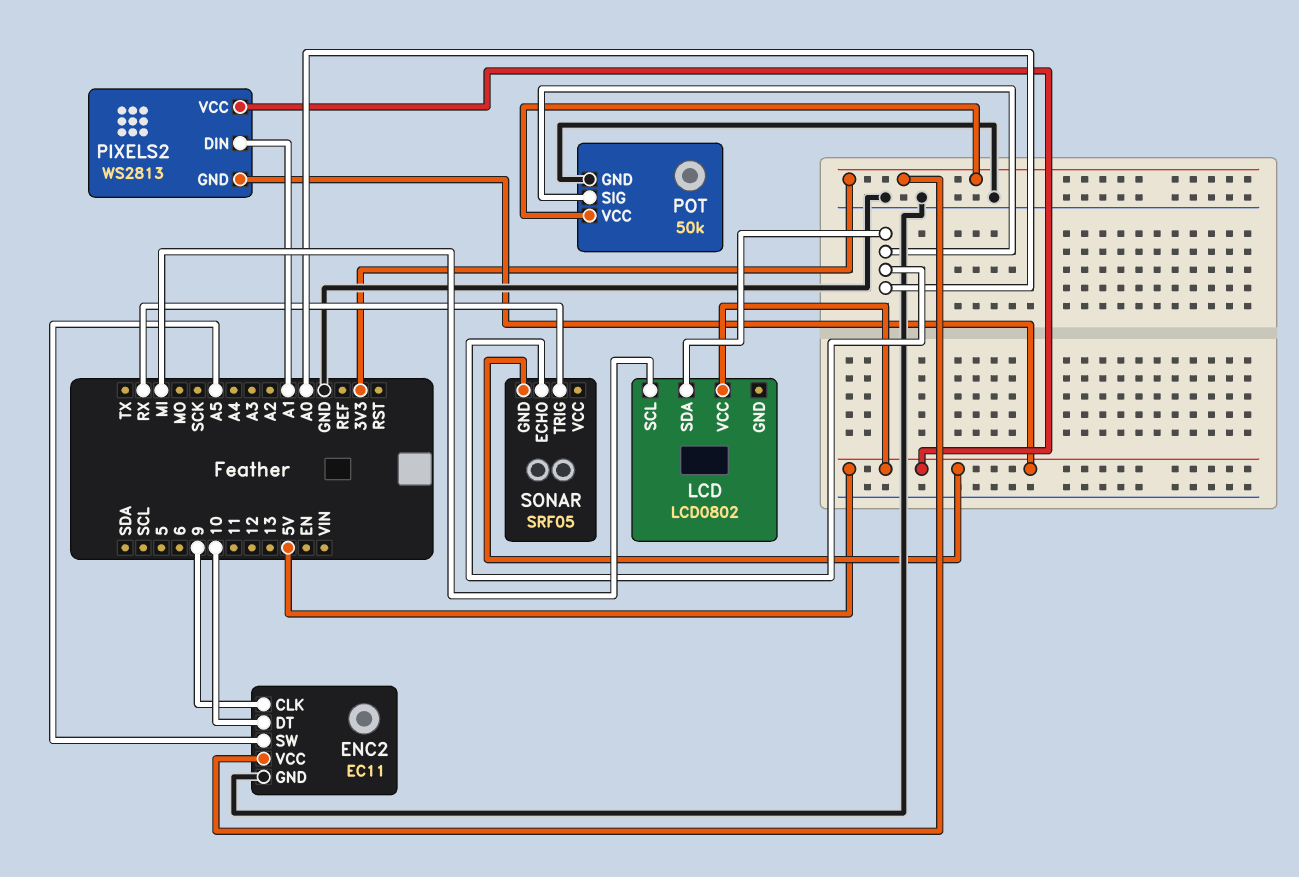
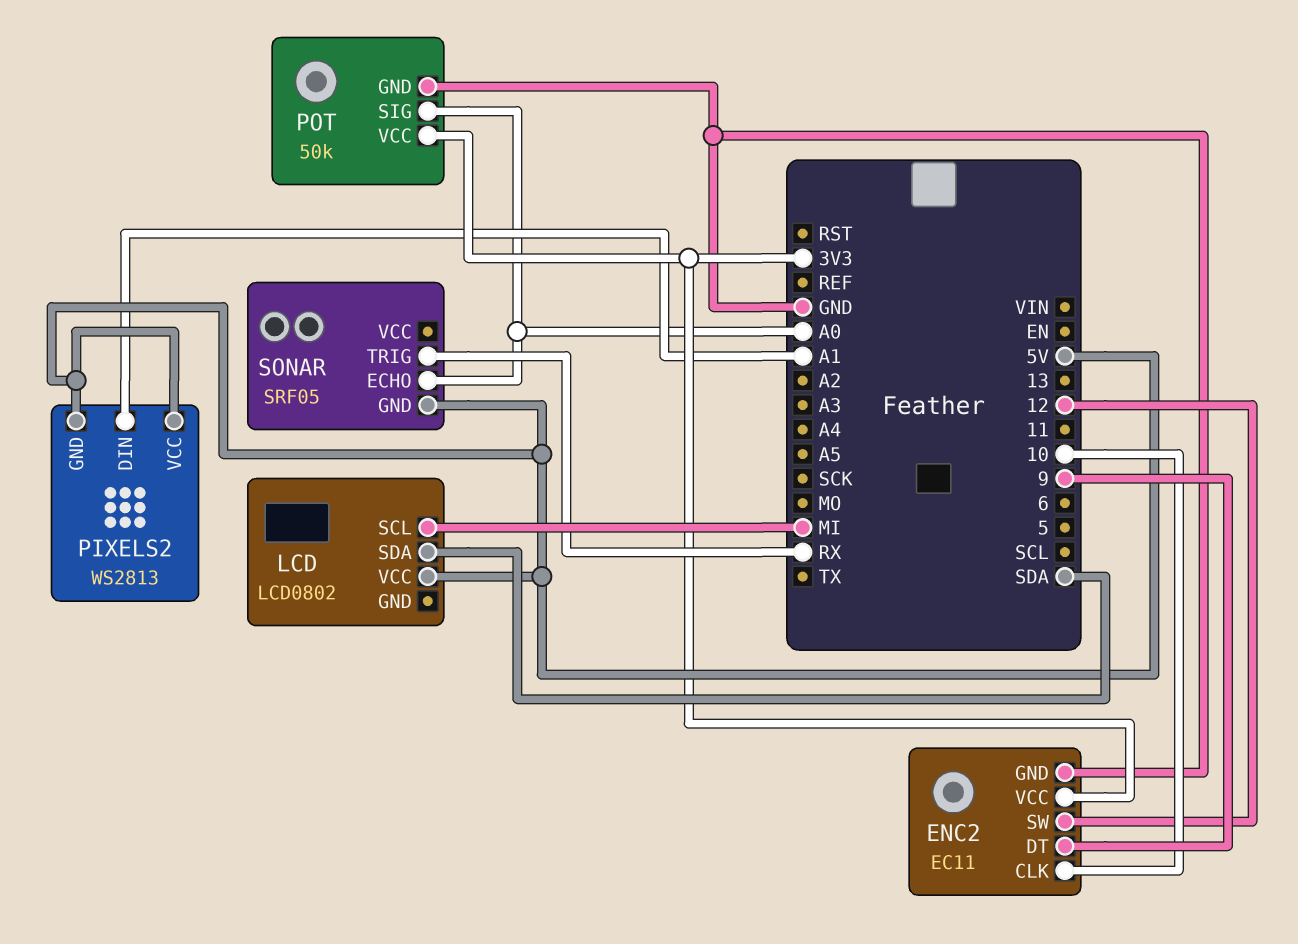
ENC2 pin CLK: 9 -> 10
ENC2 pin DT: 10 -> 9
ENC2 pin SW: A5 -> 12
LCD pin SDA: A0 -> SDA

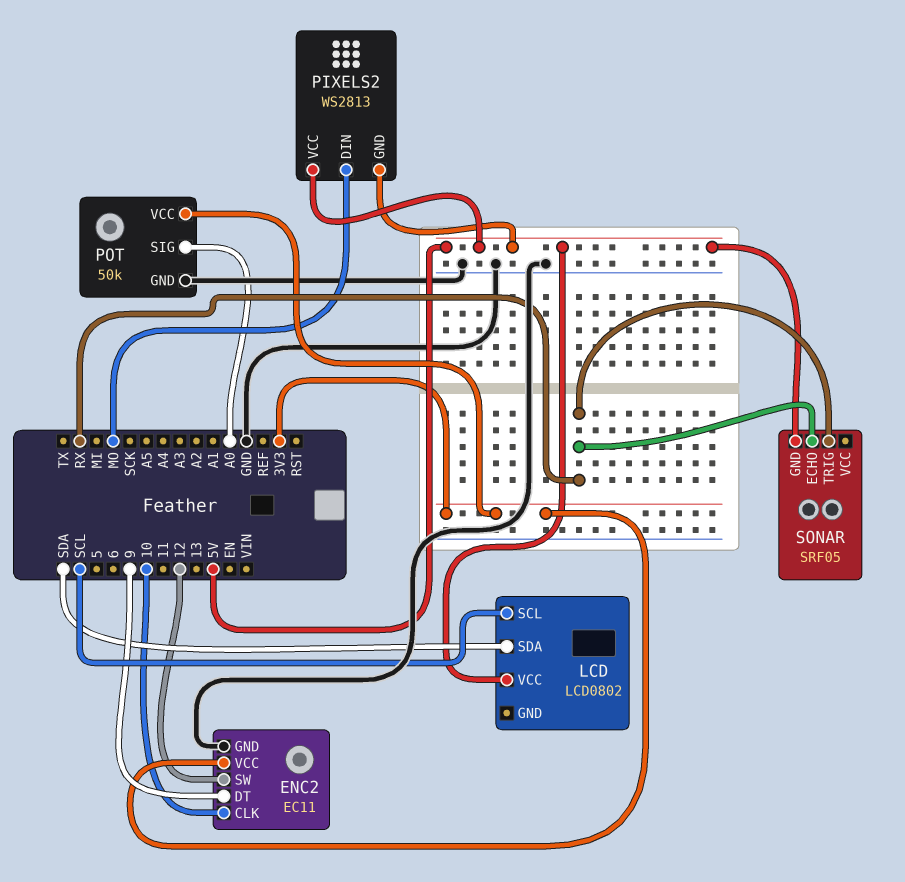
LCD pin SCL: MI -> SCL
PIXELS2 pin DIN: A1 -> MO
SONAR pin ECHO: A0 -> RX

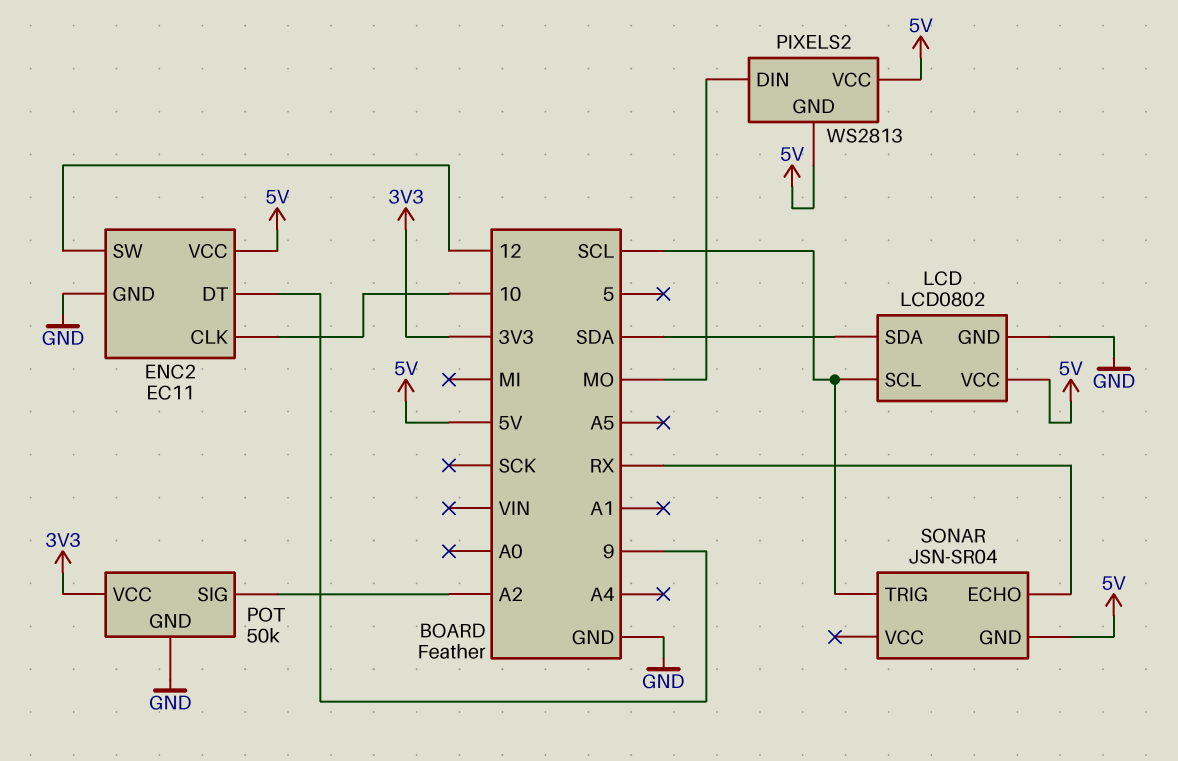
ENC2 pin VCC: 3V3 -> 5V
LCD pin GND: none -> GND
POT pin SIG: A0 -> A2
SONAR: SRF05 -> JSN-SR04
SONAR pin TRIG: RX -> SCL

